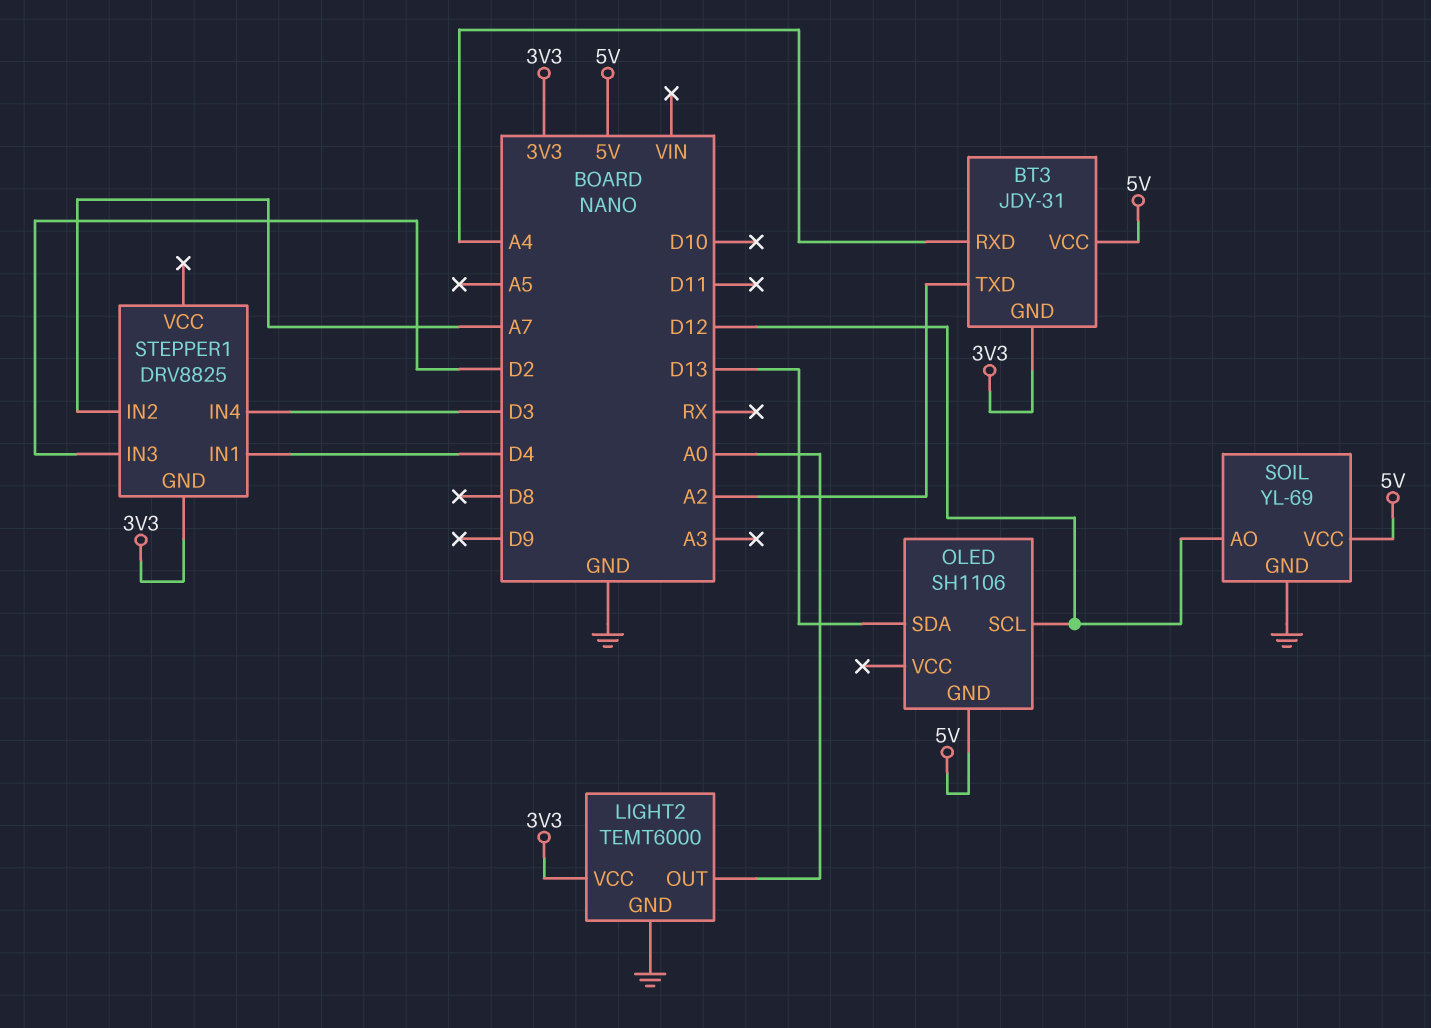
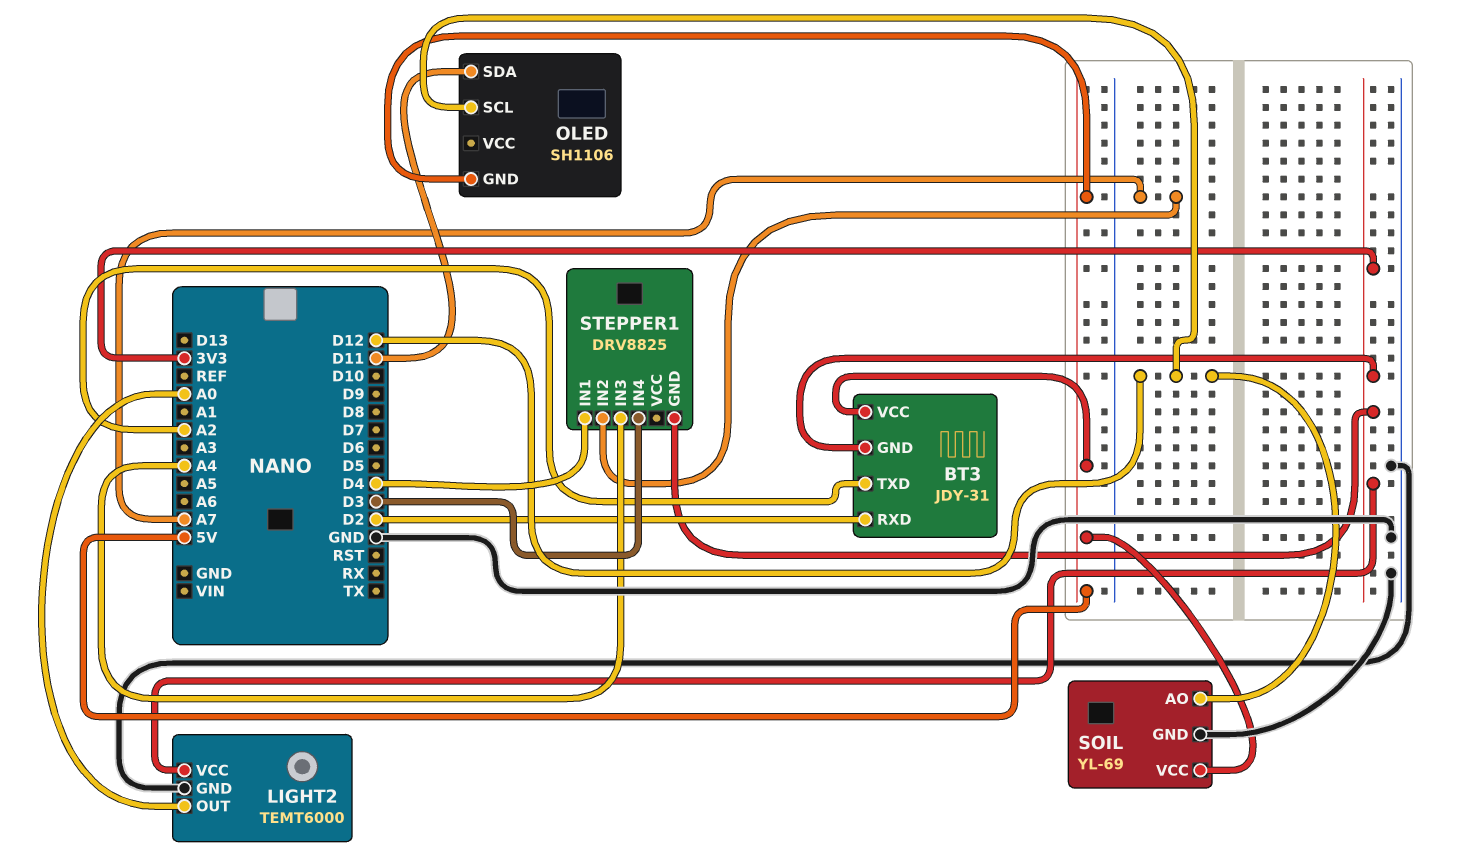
BT3 pin RXD: A4 -> D2
OLED pin SDA: D13 -> D11
STEPPER1 pin IN3: D2 -> A4

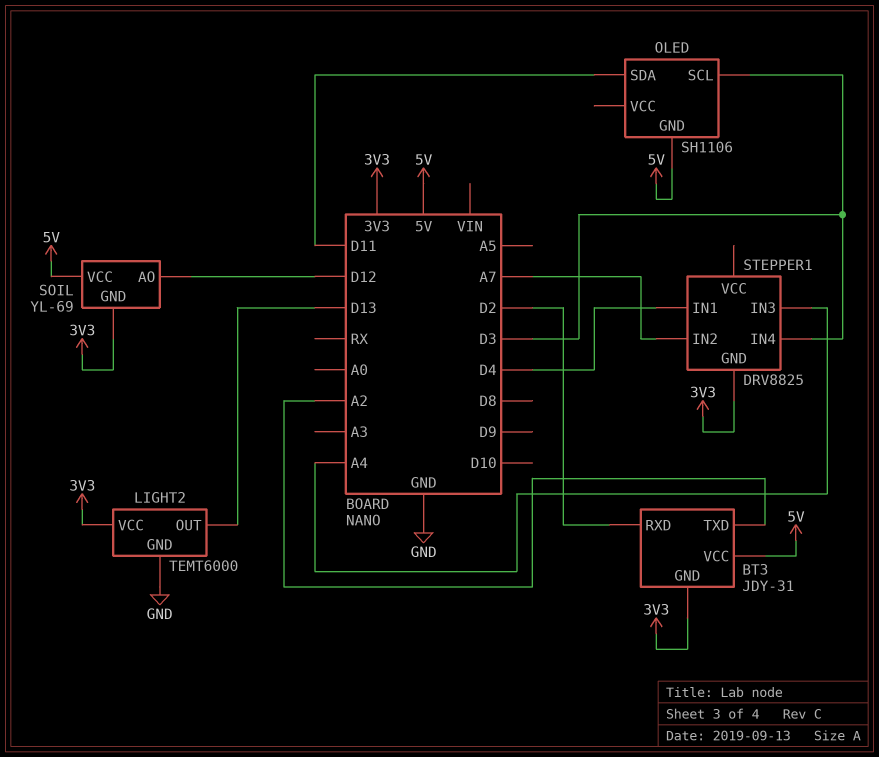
LIGHT2 pin OUT: A0 -> D13
OLED pin SCL: D12 -> D3
SOIL pin GND: GND -> 3V3

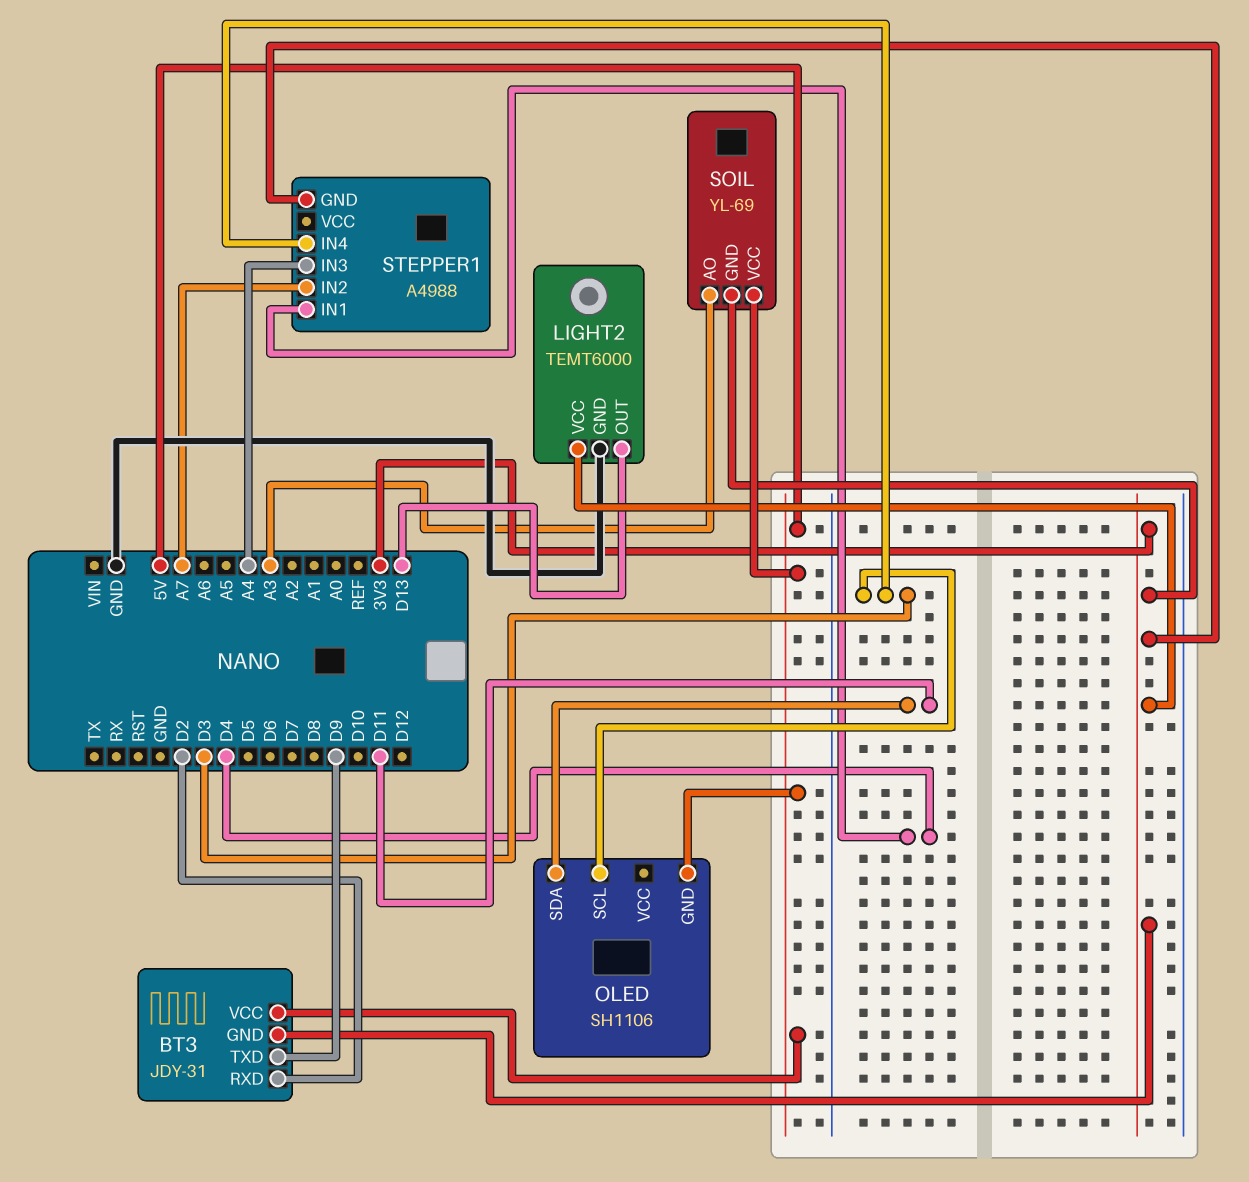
BT3 pin TXD: A2 -> D9
SOIL pin AO: D12 -> A3
STEPPER1: DRV8825 -> A4988

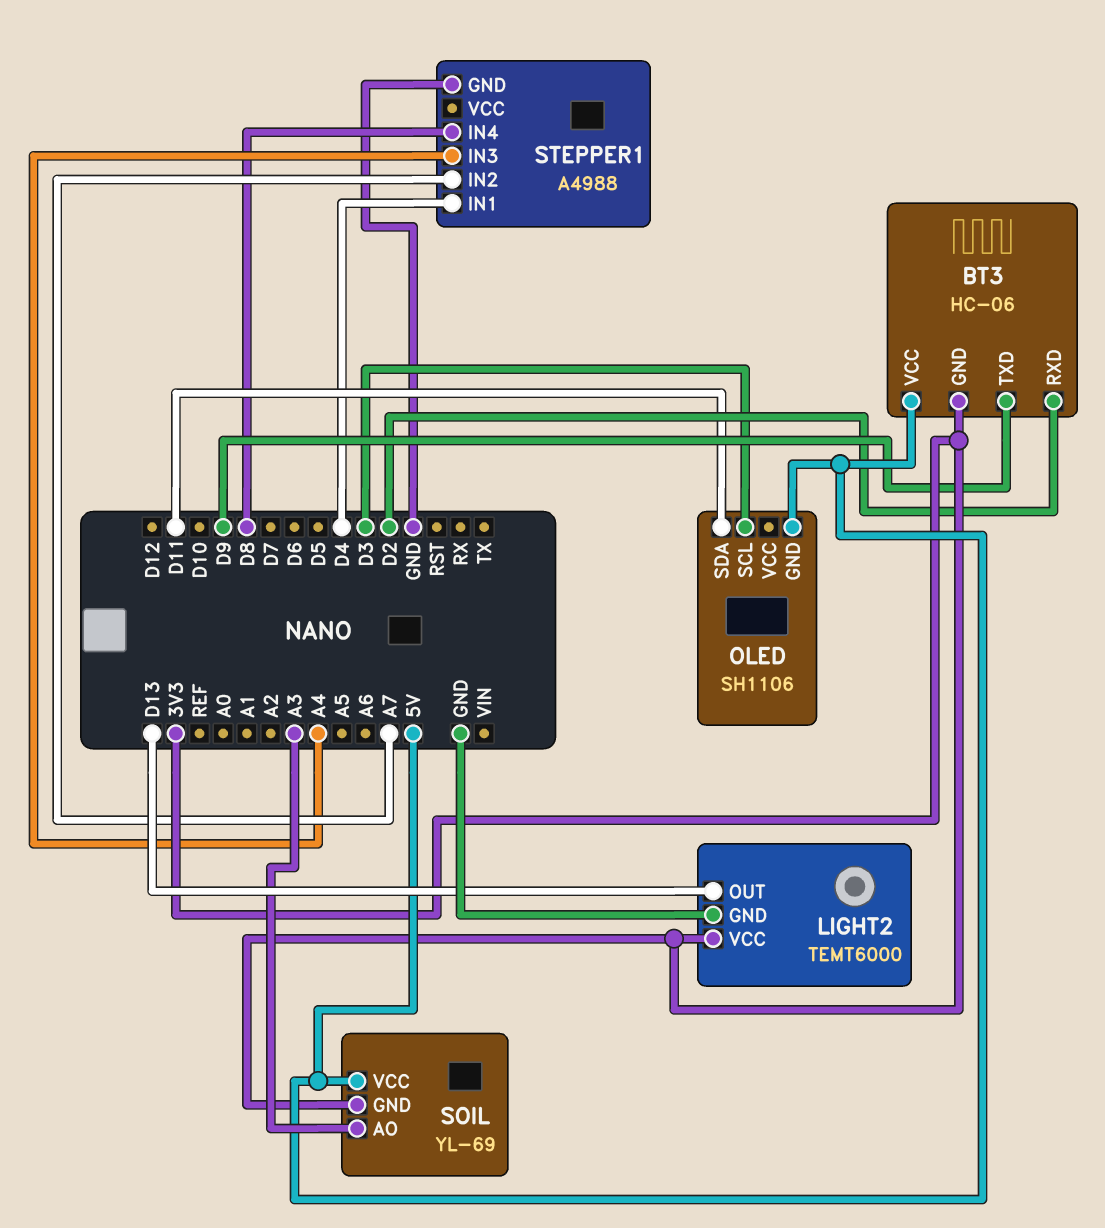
BT3: JDY-31 -> HC-06
STEPPER1 pin GND: 3V3 -> GND
STEPPER1 pin IN4: D3 -> D8

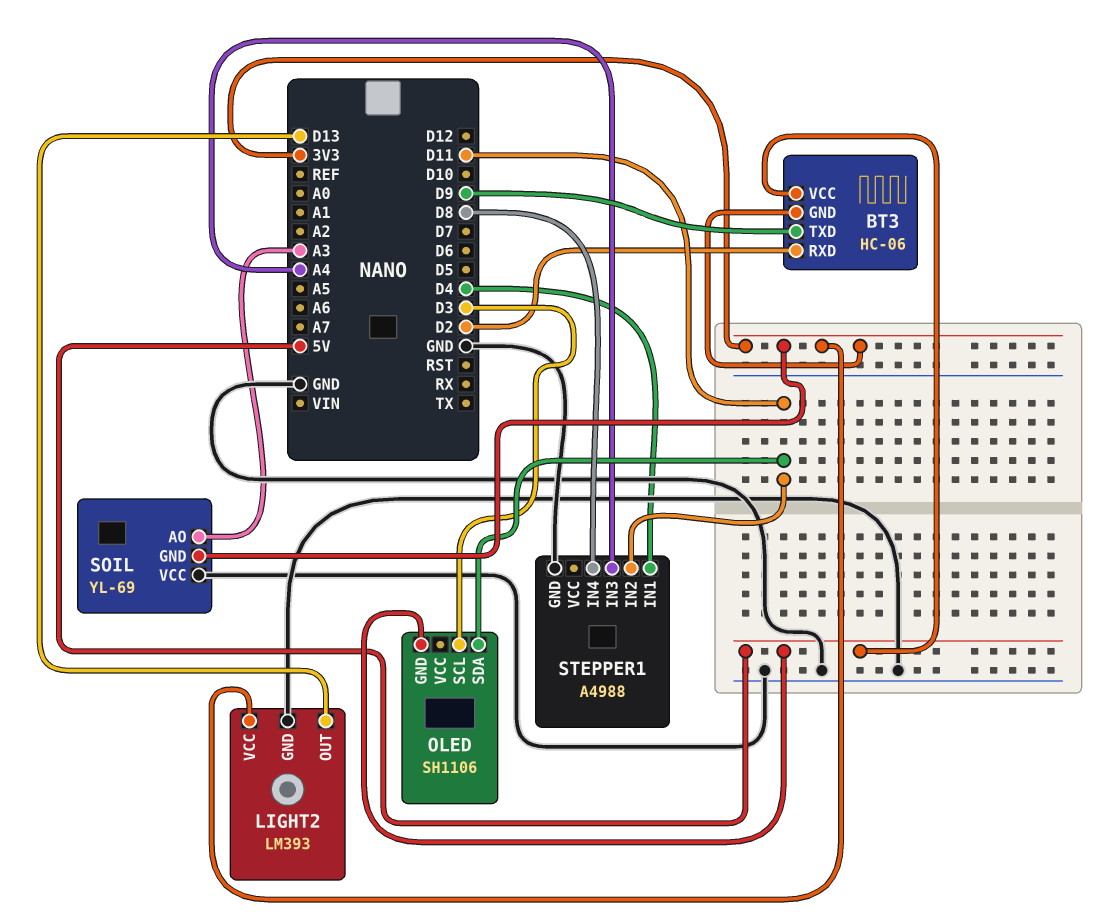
LIGHT2: TEMT6000 -> LM393
SOIL pin VCC: 5V -> GND
STEPPER1 pin IN2: A7 -> D11

